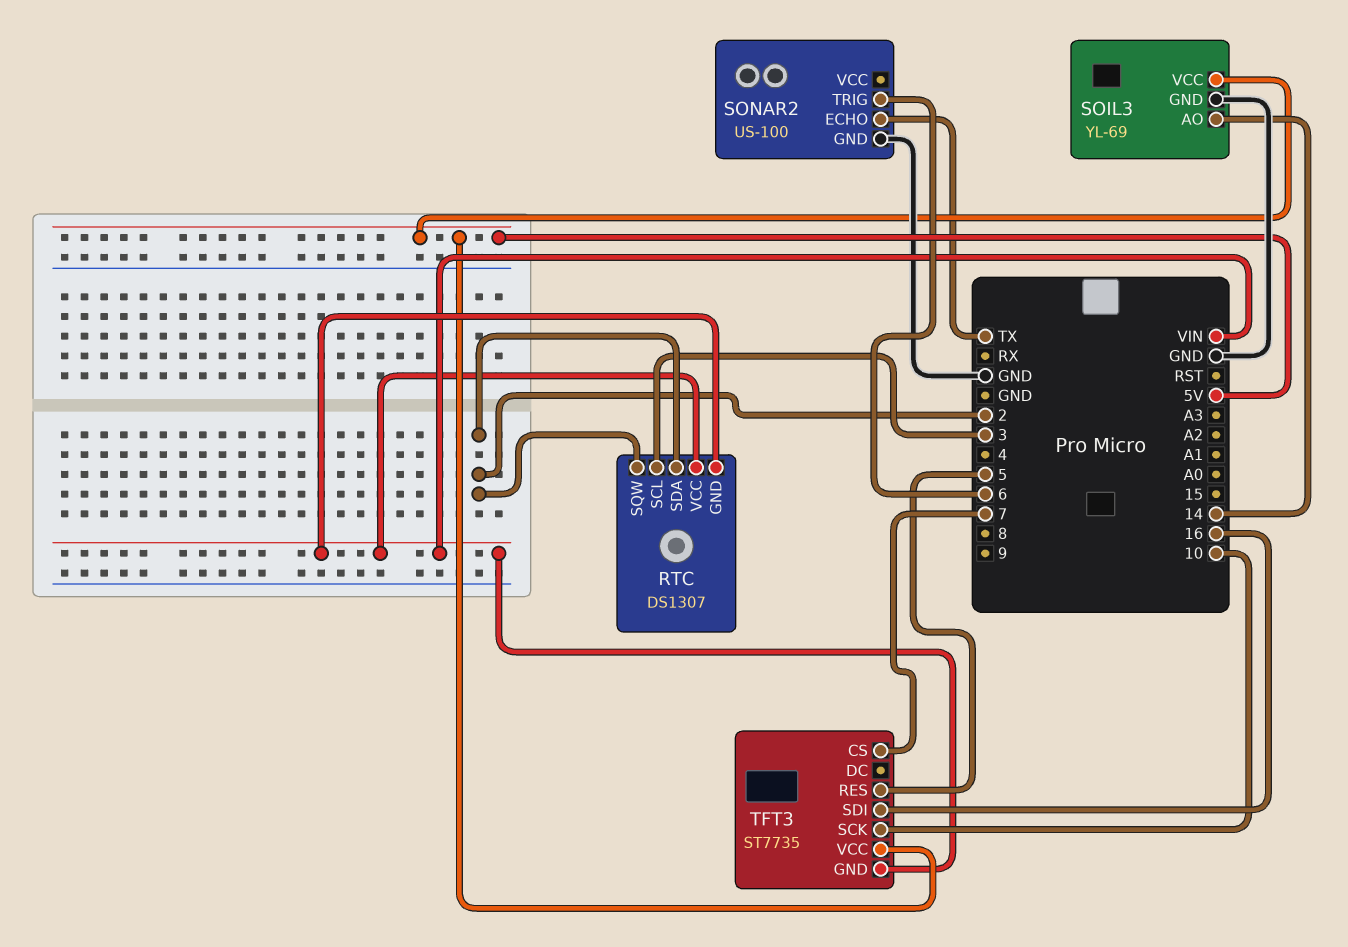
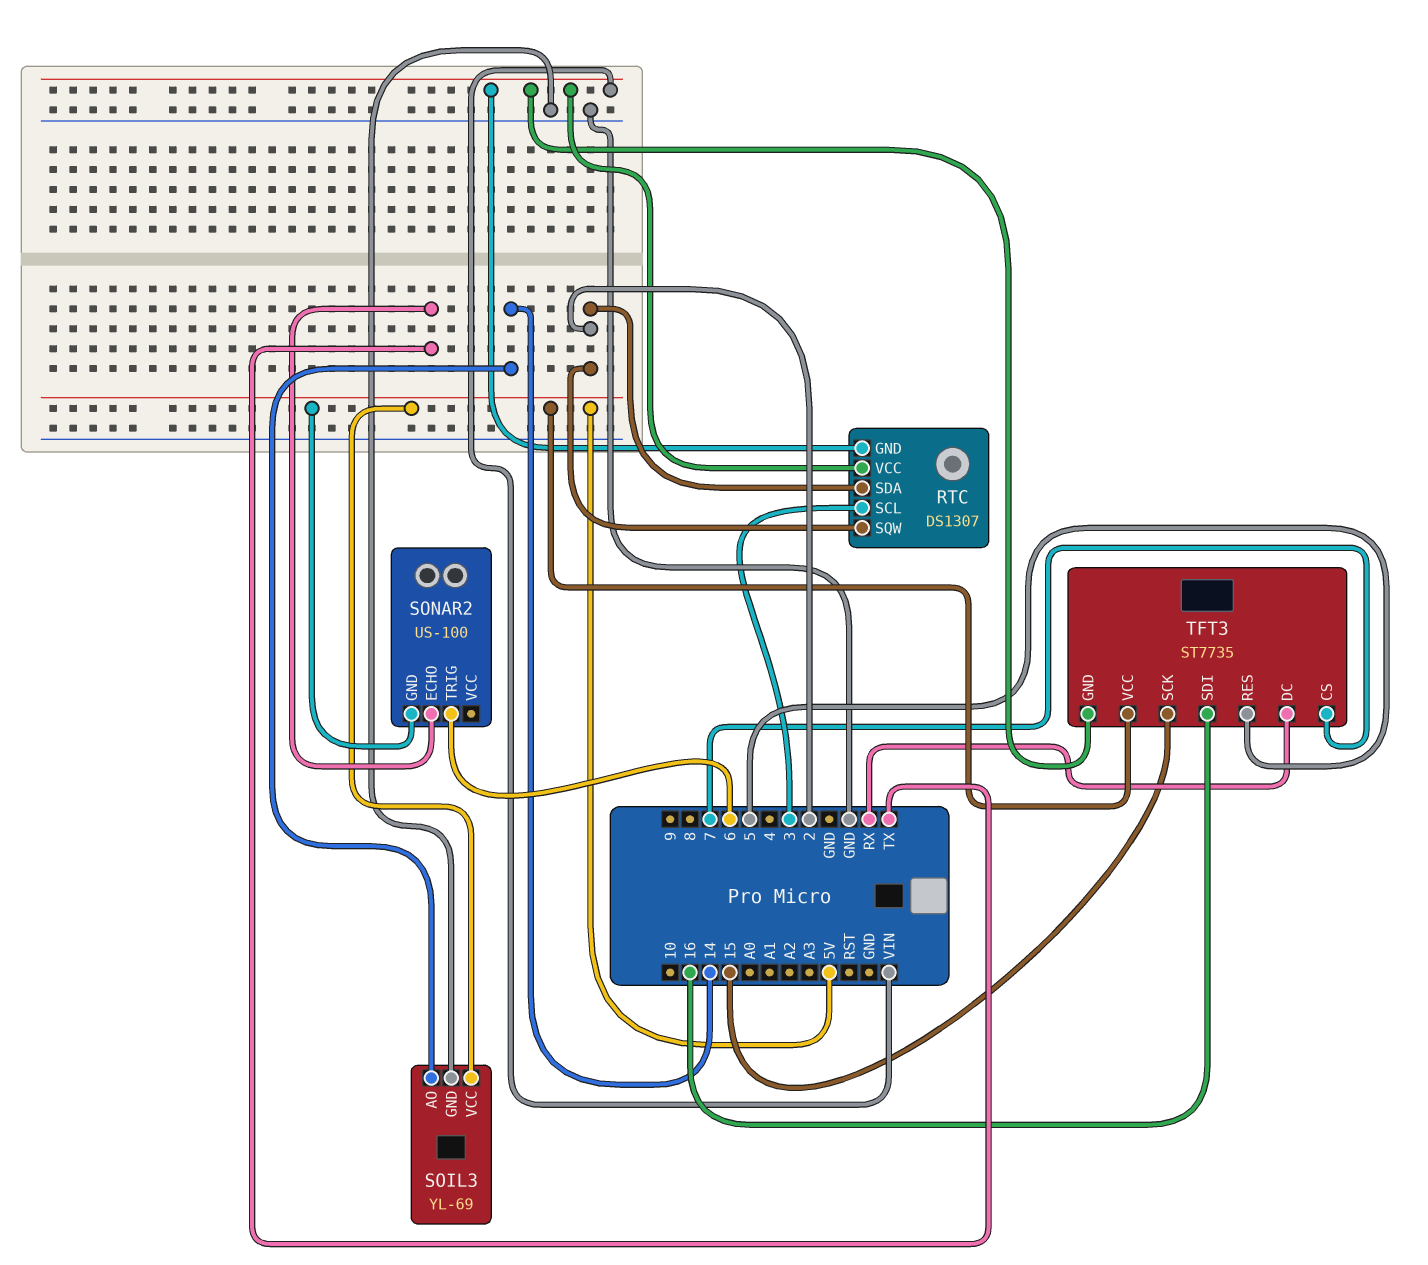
SONAR2 pin GND: GND -> 5V
TFT3 pin DC: none -> RX
TFT3 pin SCK: 10 -> 15

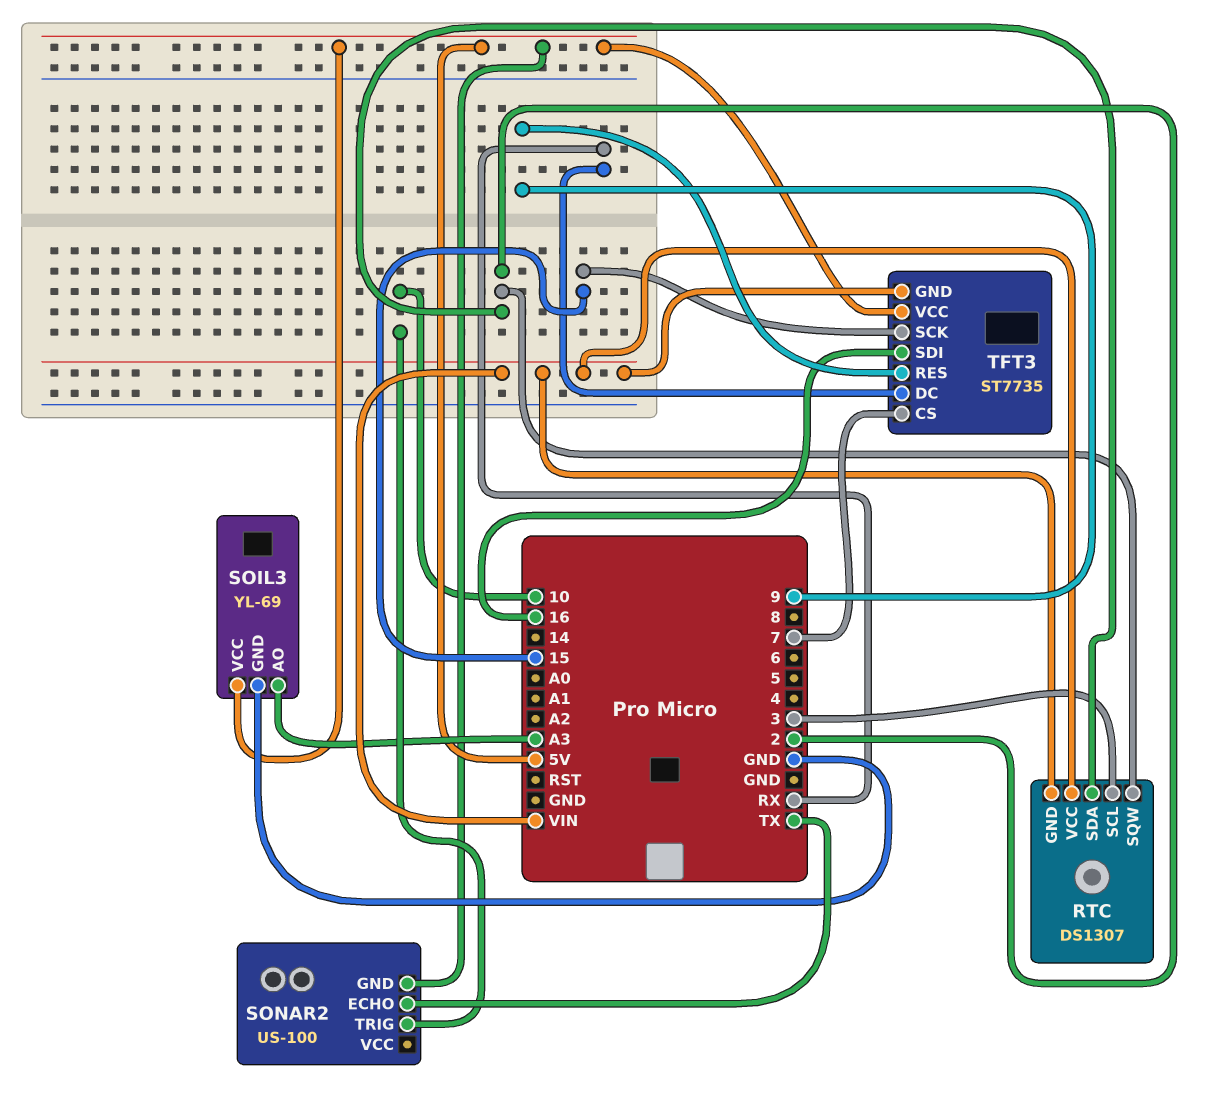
SOIL3 pin AO: 14 -> A3
SONAR2 pin TRIG: 6 -> 10
TFT3 pin RES: 5 -> 9

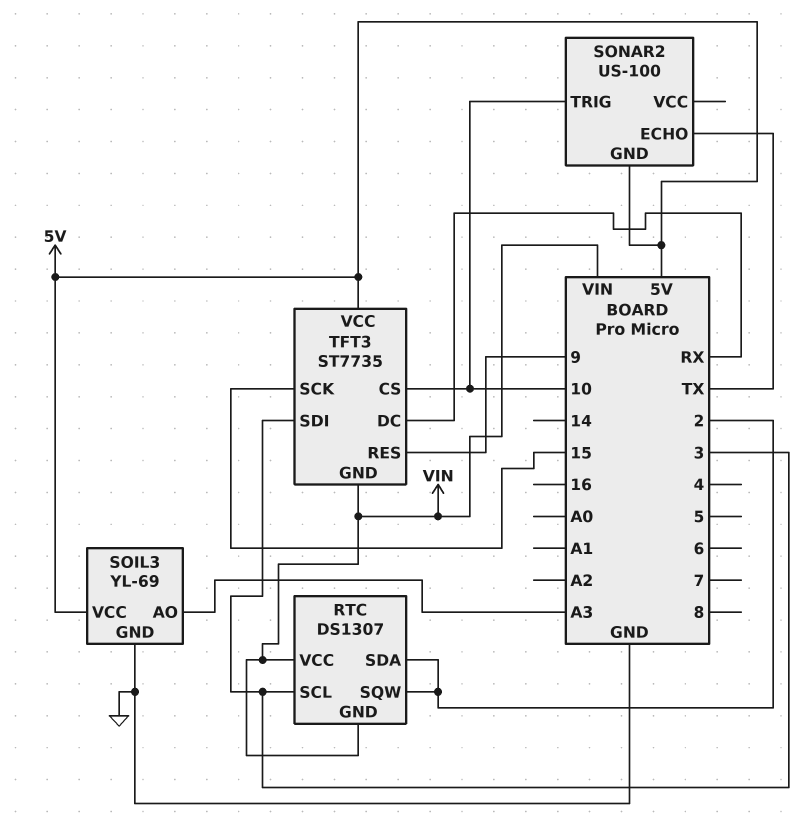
TFT3 pin CS: 7 -> 10
TFT3 pin SDI: 16 -> 3

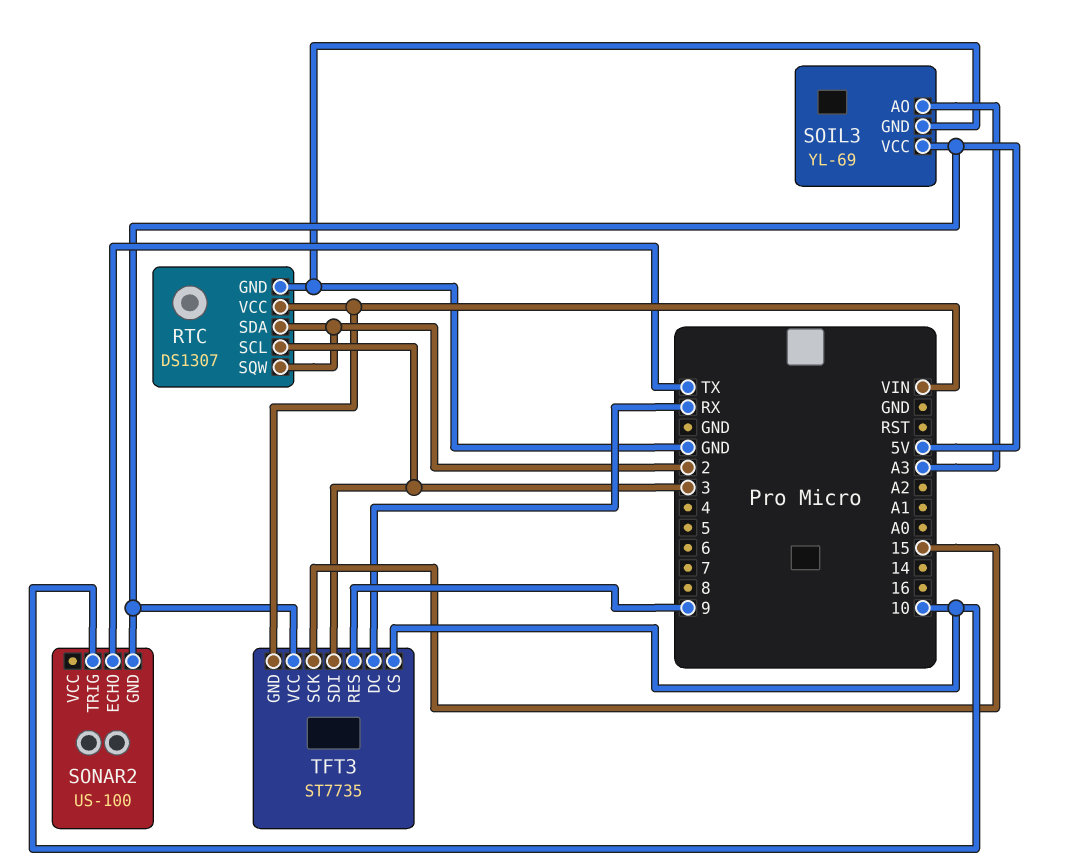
RTC pin GND: VIN -> GND

